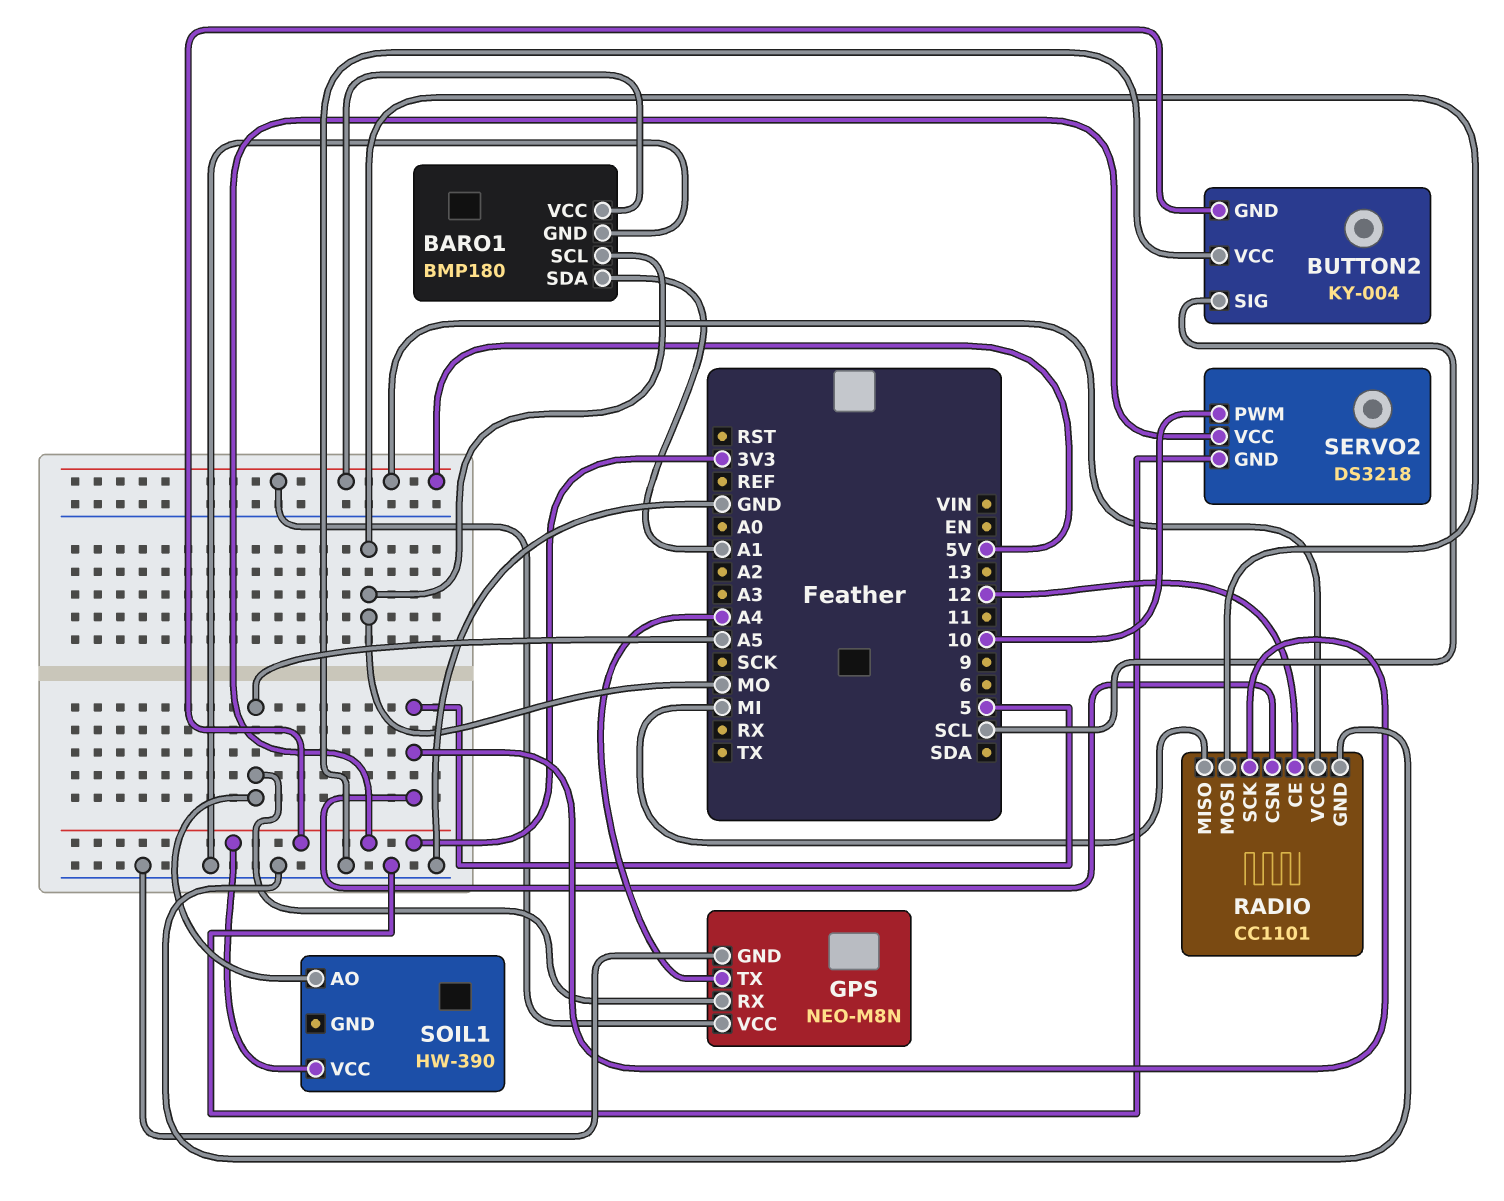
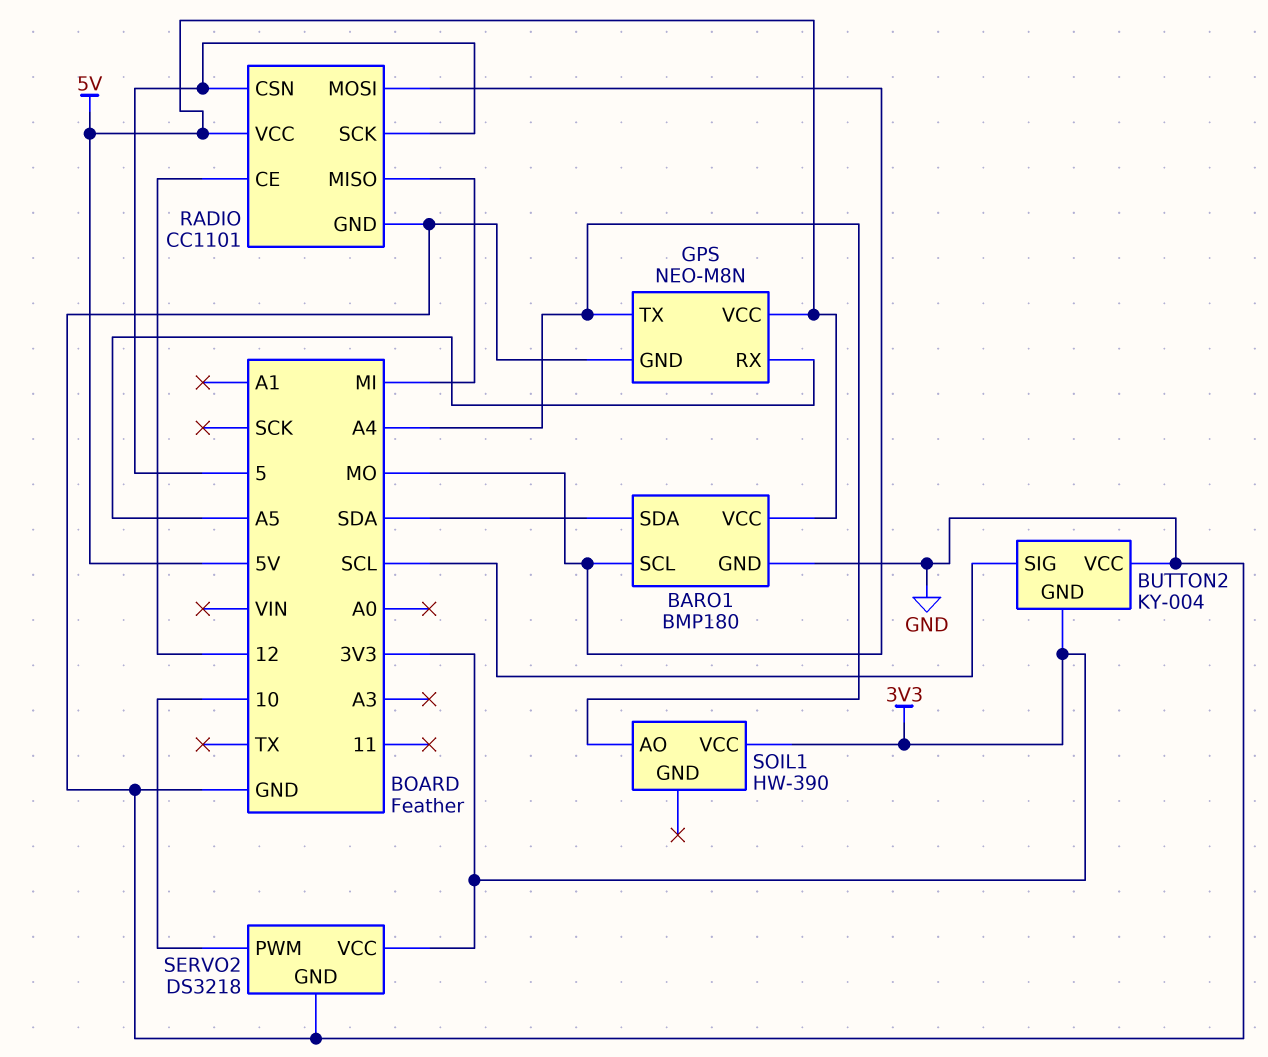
BARO1 pin SDA: A1 -> SDA
SOIL1 pin AO: A5 -> A4

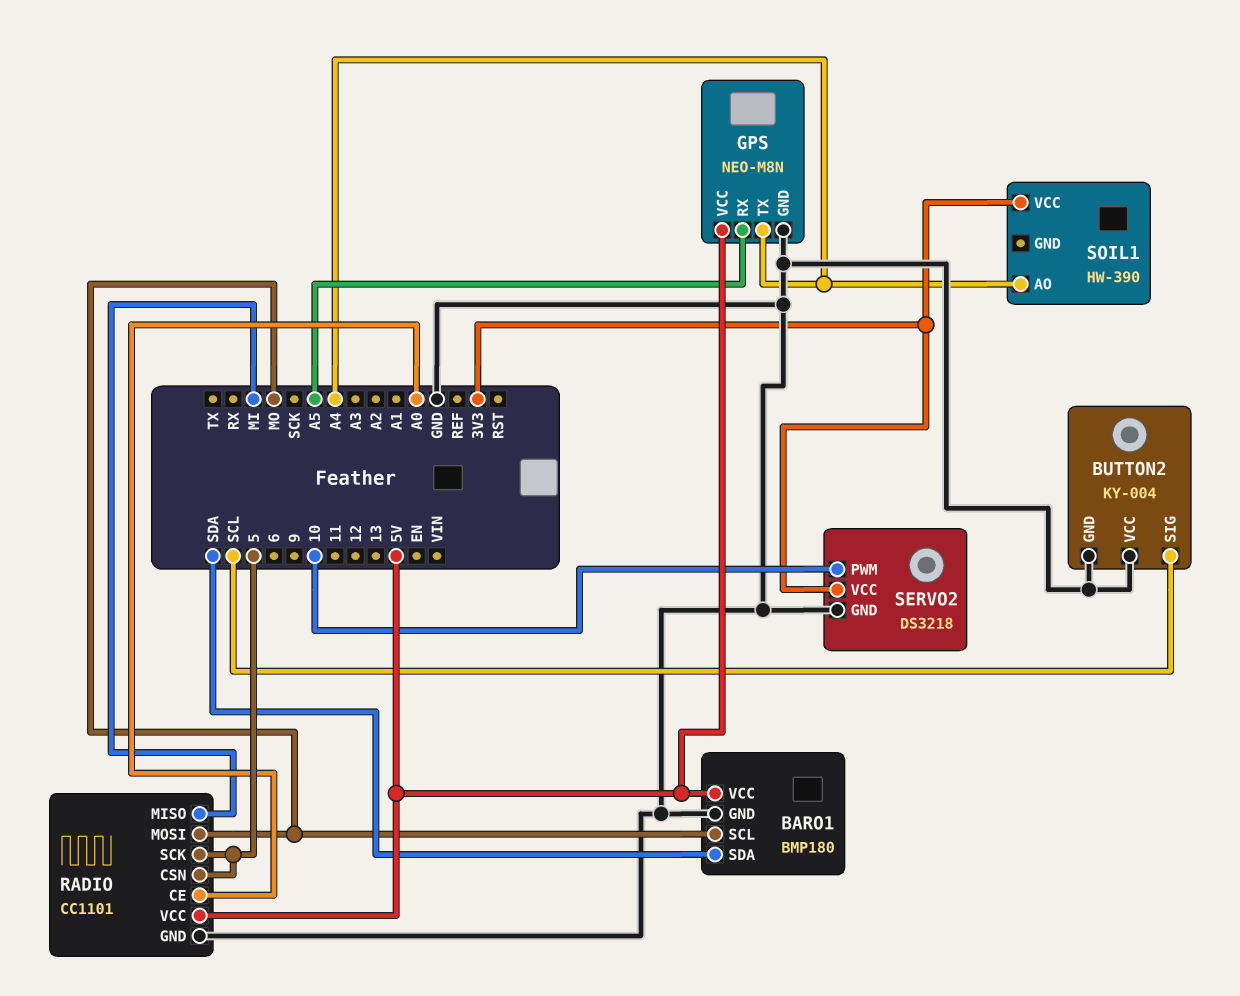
BUTTON2 pin GND: 3V3 -> GND
RADIO pin CE: 12 -> A0

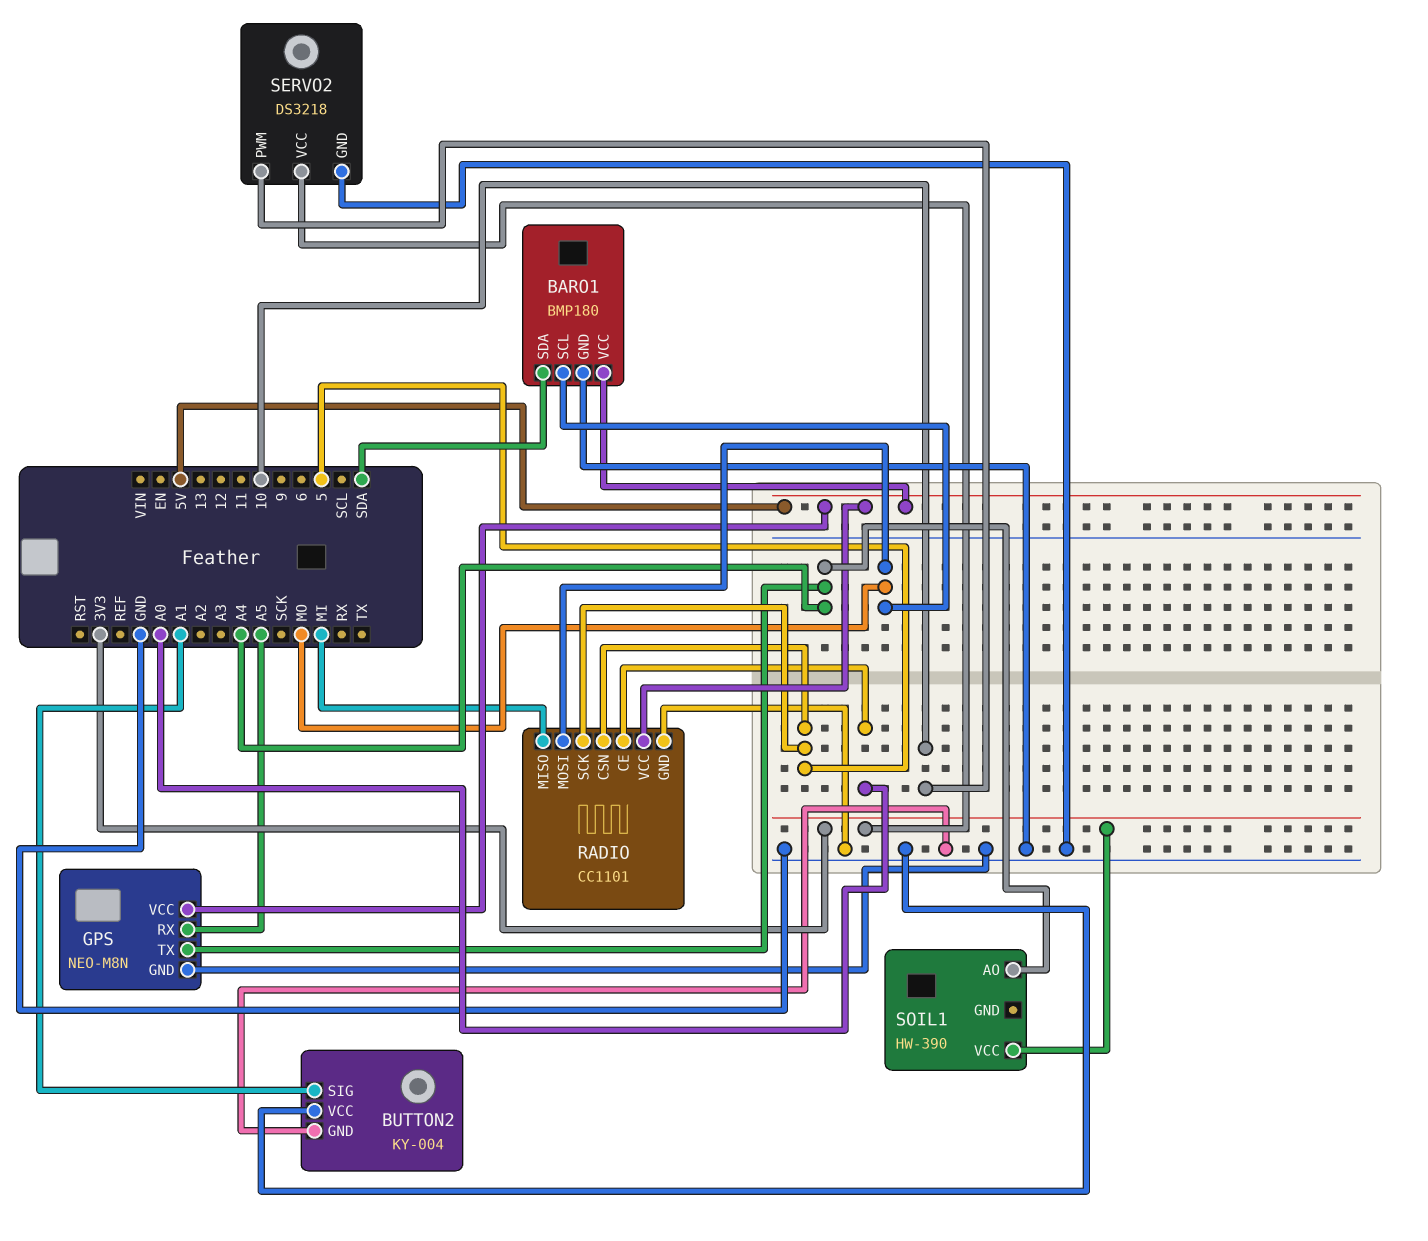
BUTTON2 pin SIG: SCL -> A1

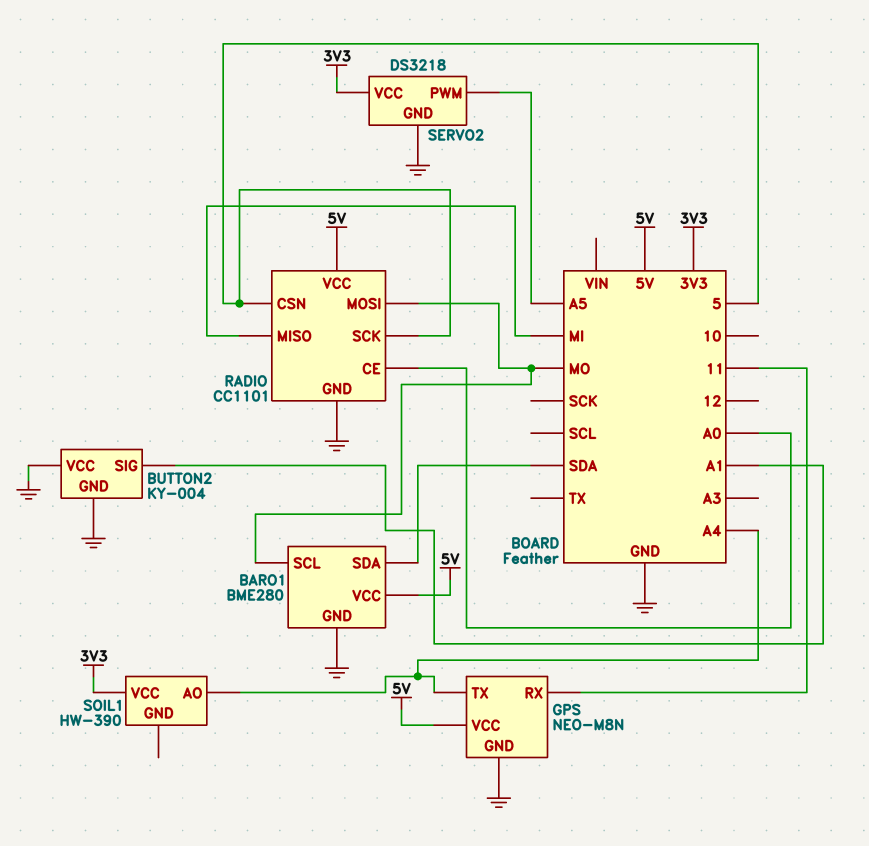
BARO1: BMP180 -> BME280
GPS pin RX: A5 -> 11
SERVO2 pin PWM: 10 -> A5

